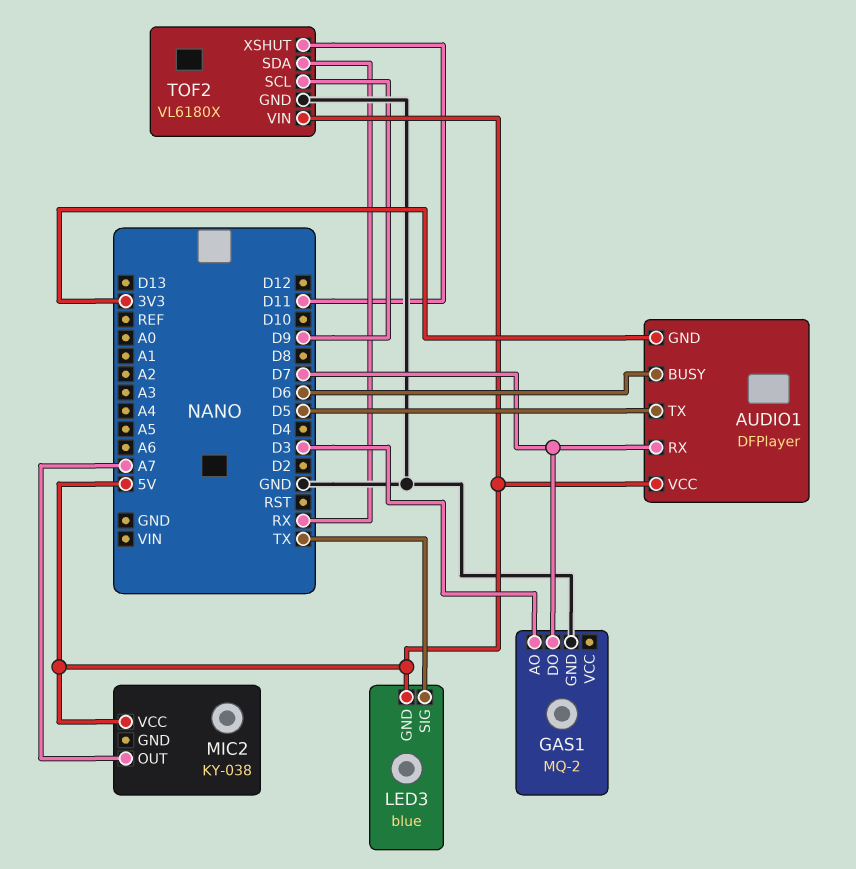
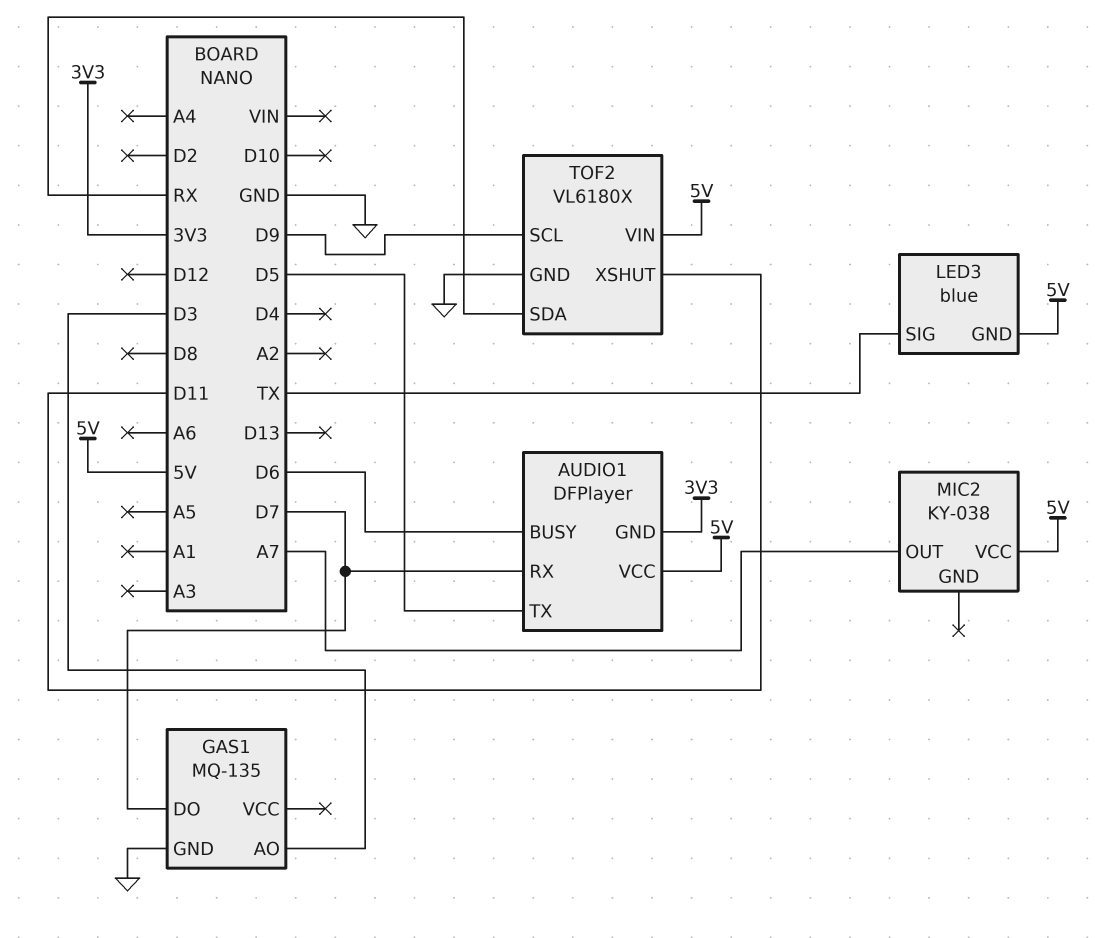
GAS1: MQ-2 -> MQ-135

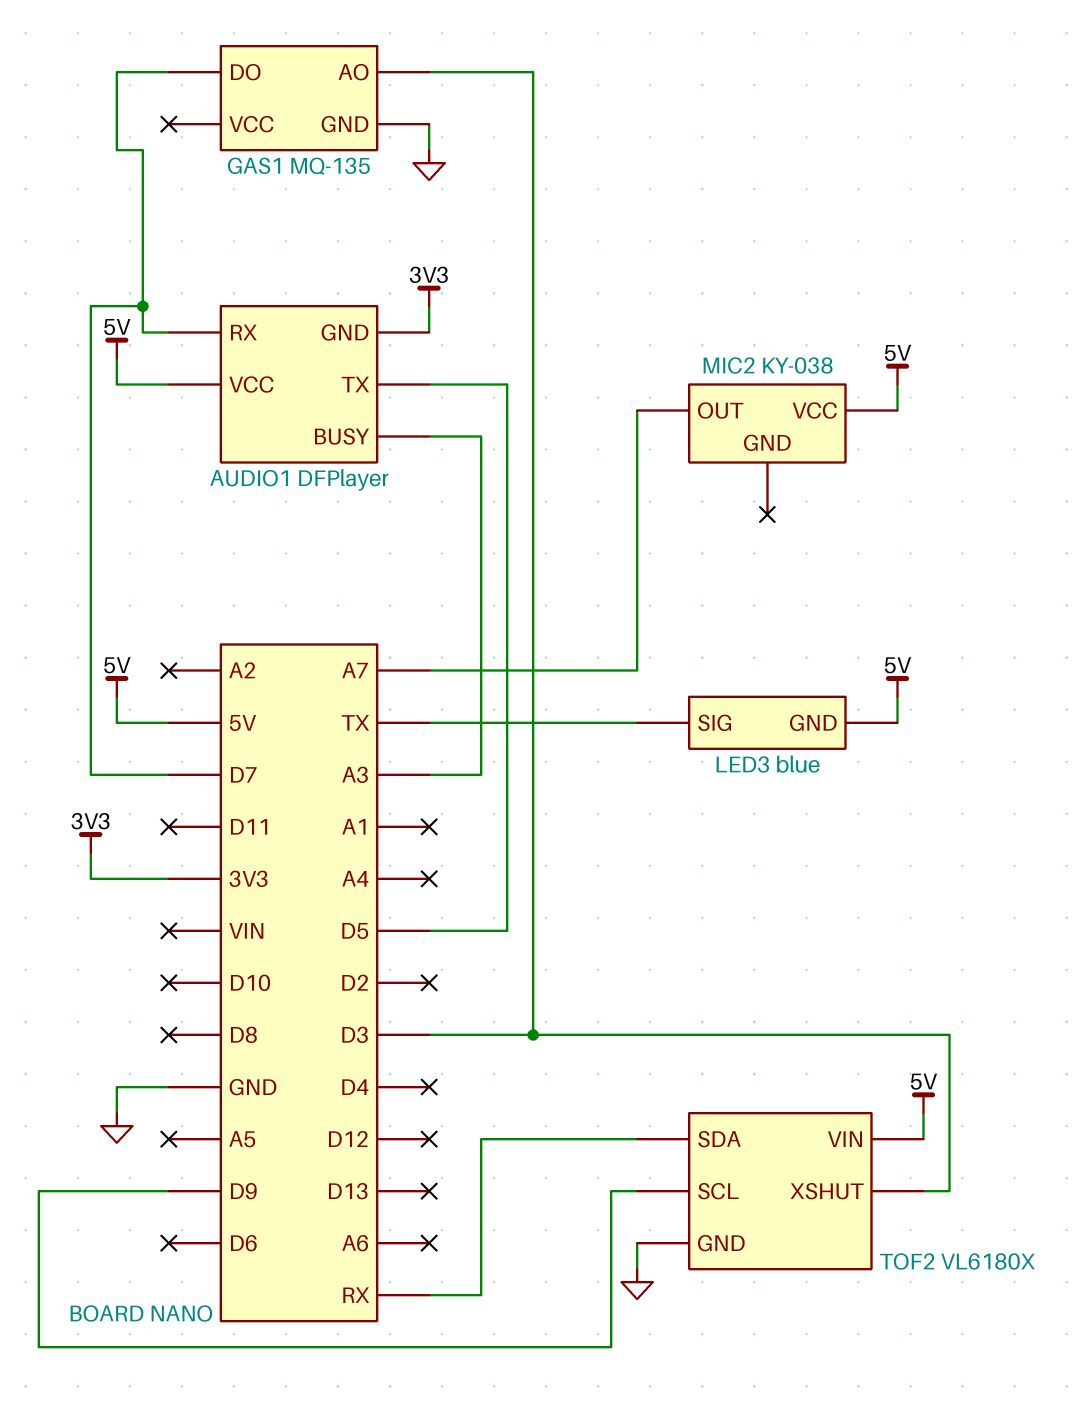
AUDIO1 pin BUSY: D6 -> A3
TOF2 pin XSHUT: D11 -> D3

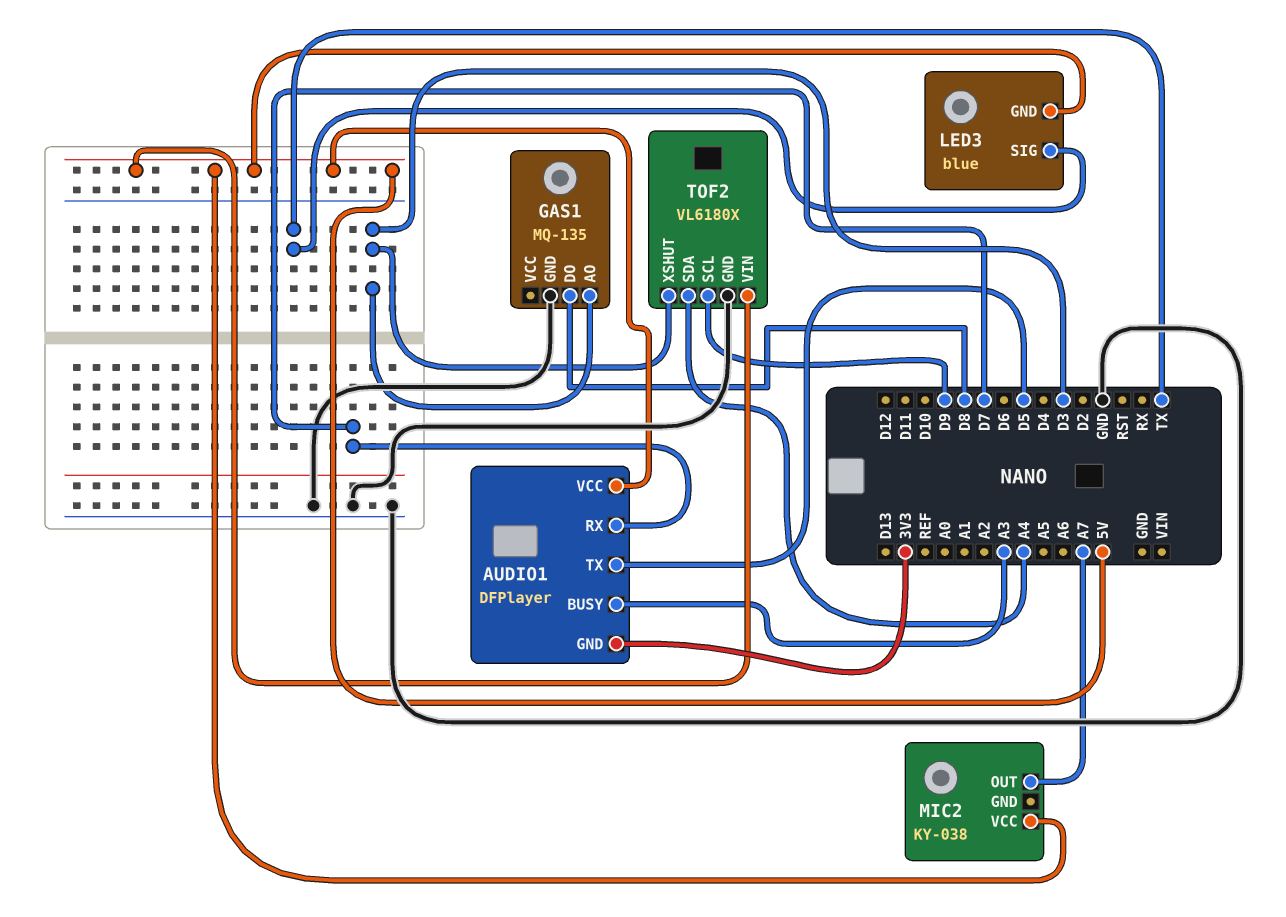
GAS1 pin DO: D7 -> D8
TOF2 pin SDA: RX -> A4

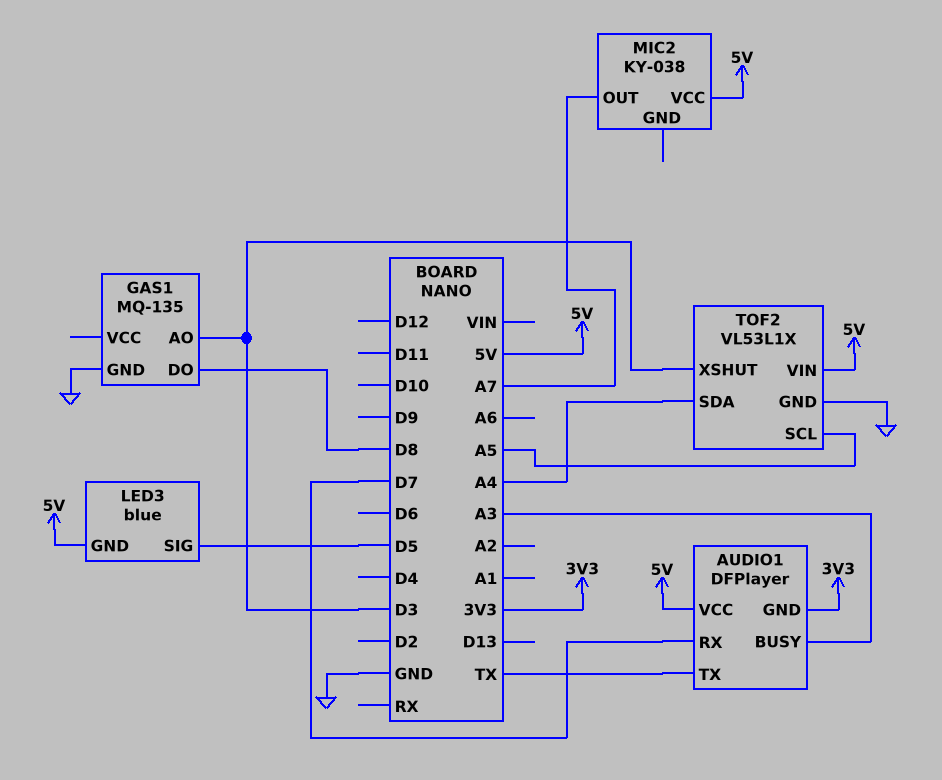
AUDIO1 pin TX: D5 -> TX
LED3 pin SIG: TX -> D5
TOF2: VL6180X -> VL53L1X
TOF2 pin SCL: D9 -> A5

